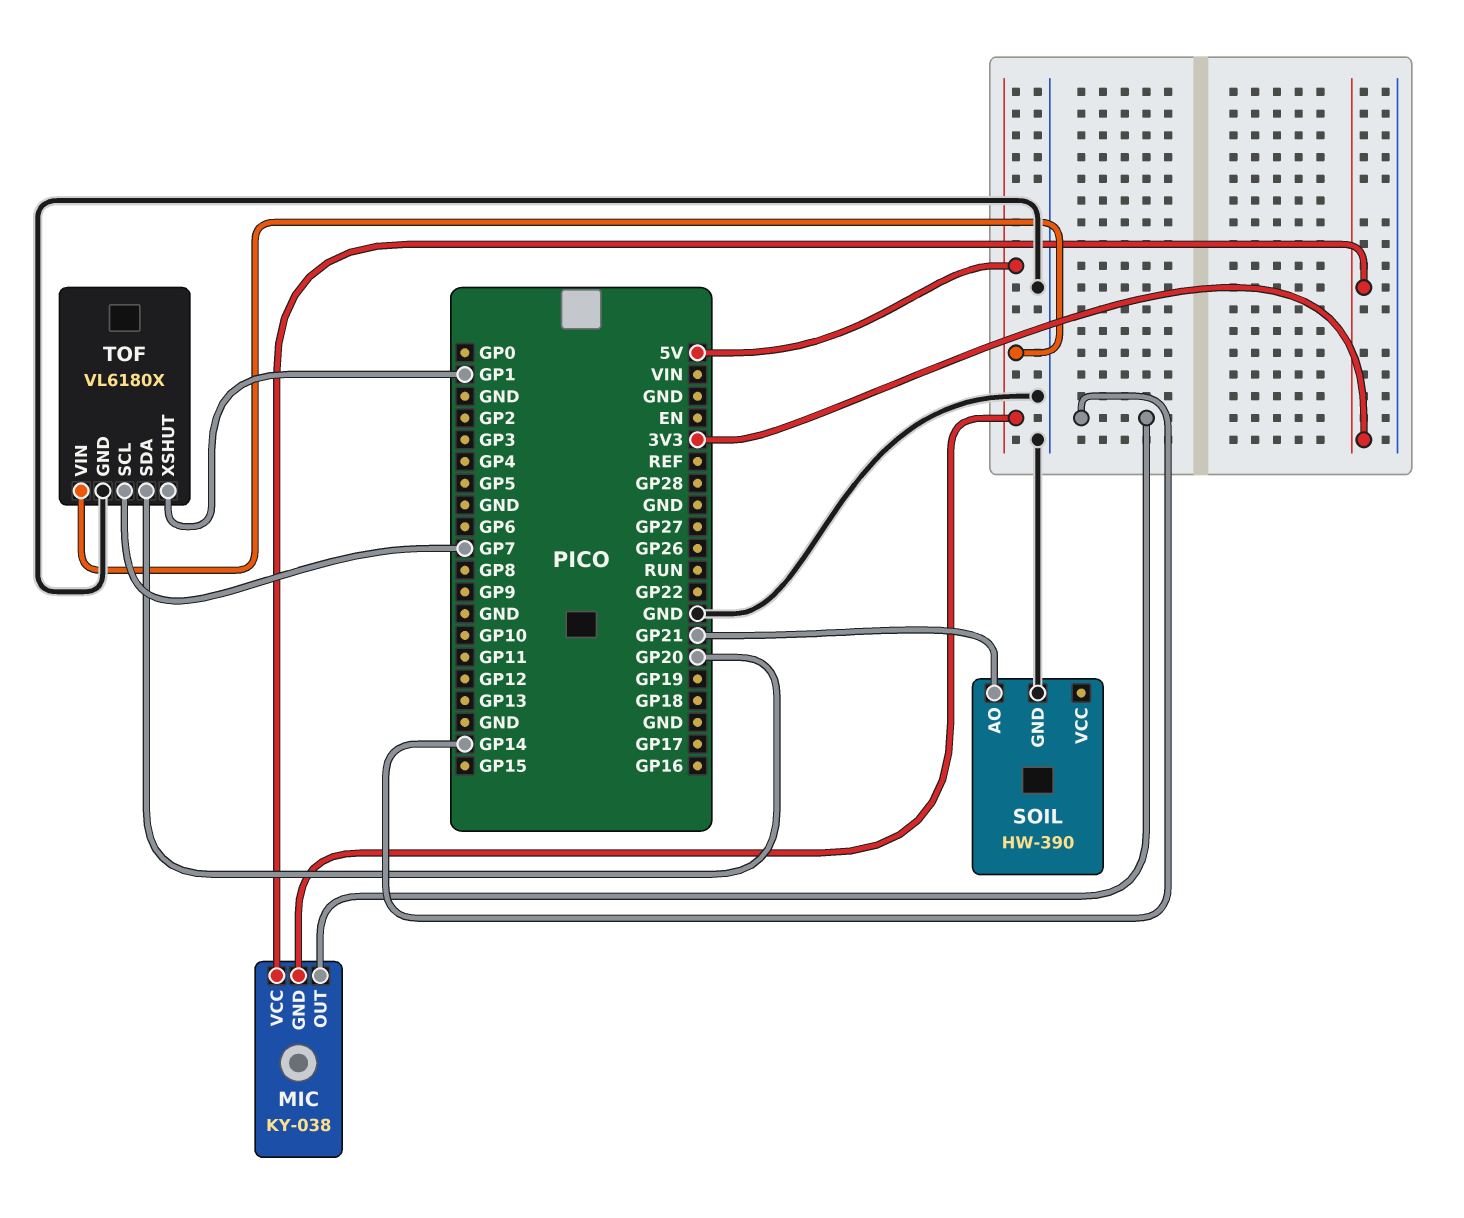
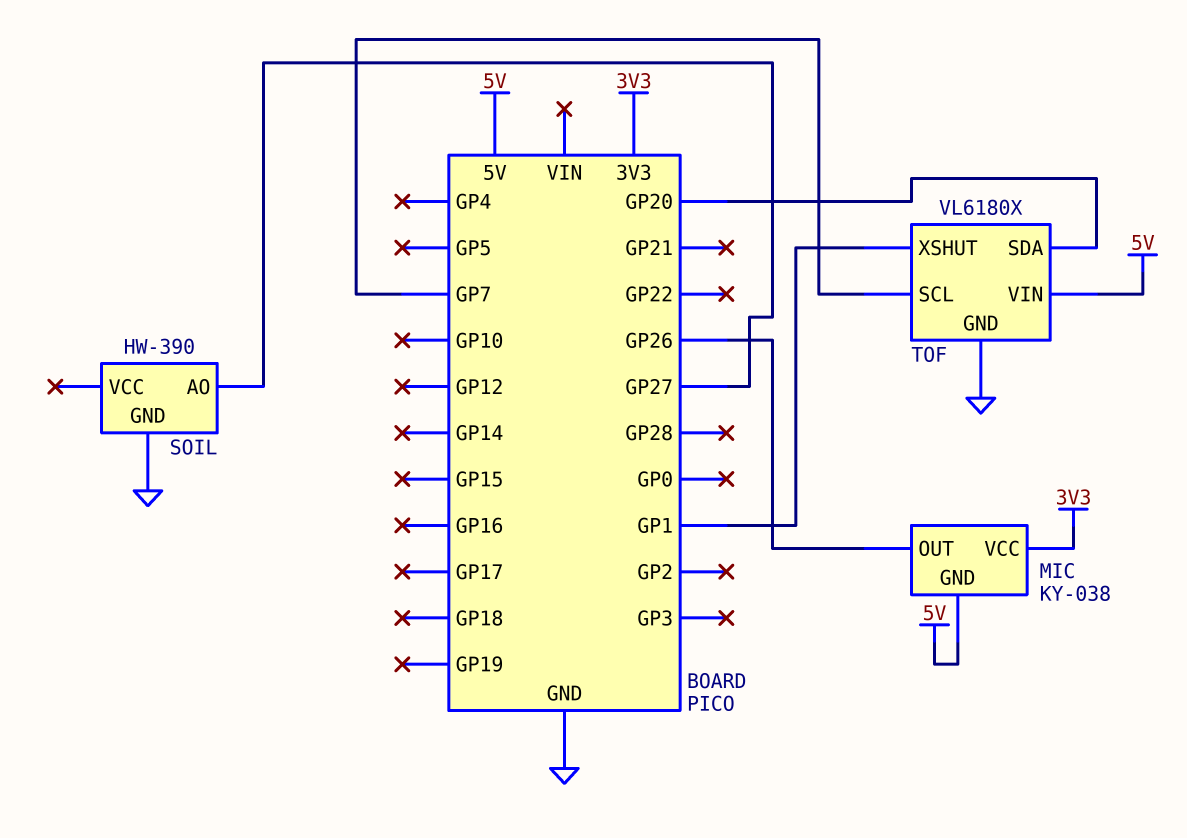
MIC pin OUT: GP14 -> GP26
SOIL pin AO: GP21 -> GP27

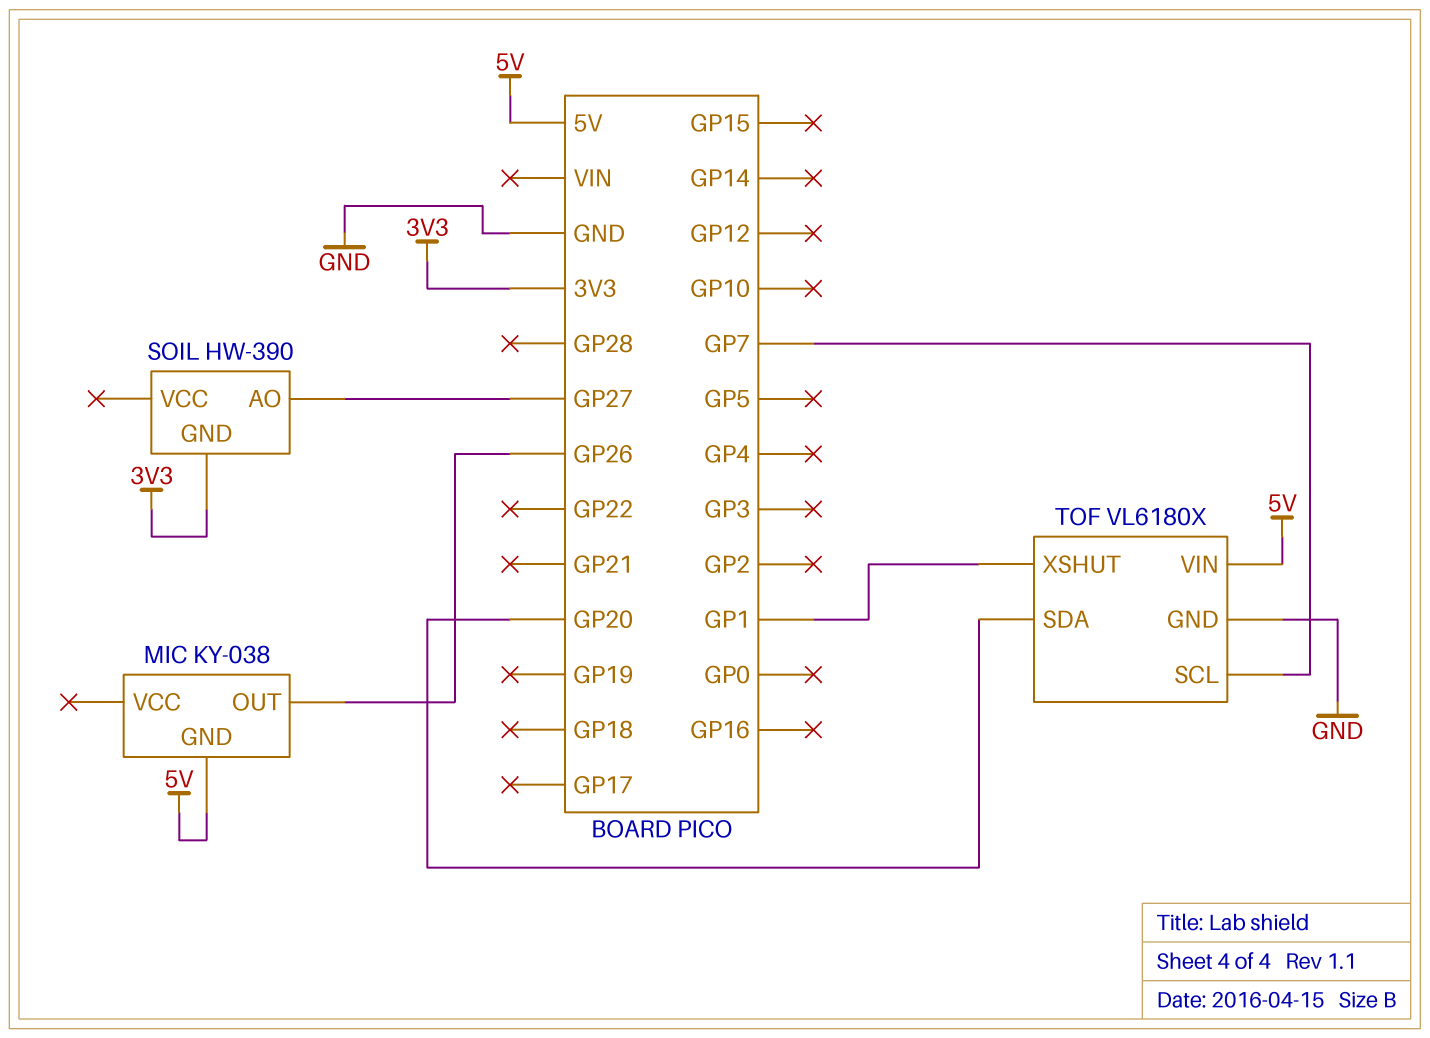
MIC pin VCC: 3V3 -> none
SOIL pin GND: GND -> 3V3

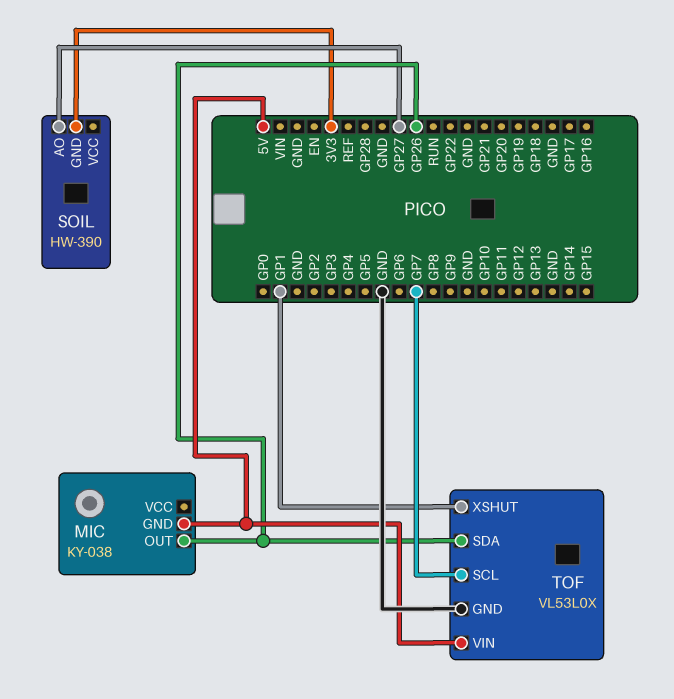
TOF: VL6180X -> VL53L0X
TOF pin SDA: GP20 -> GP26

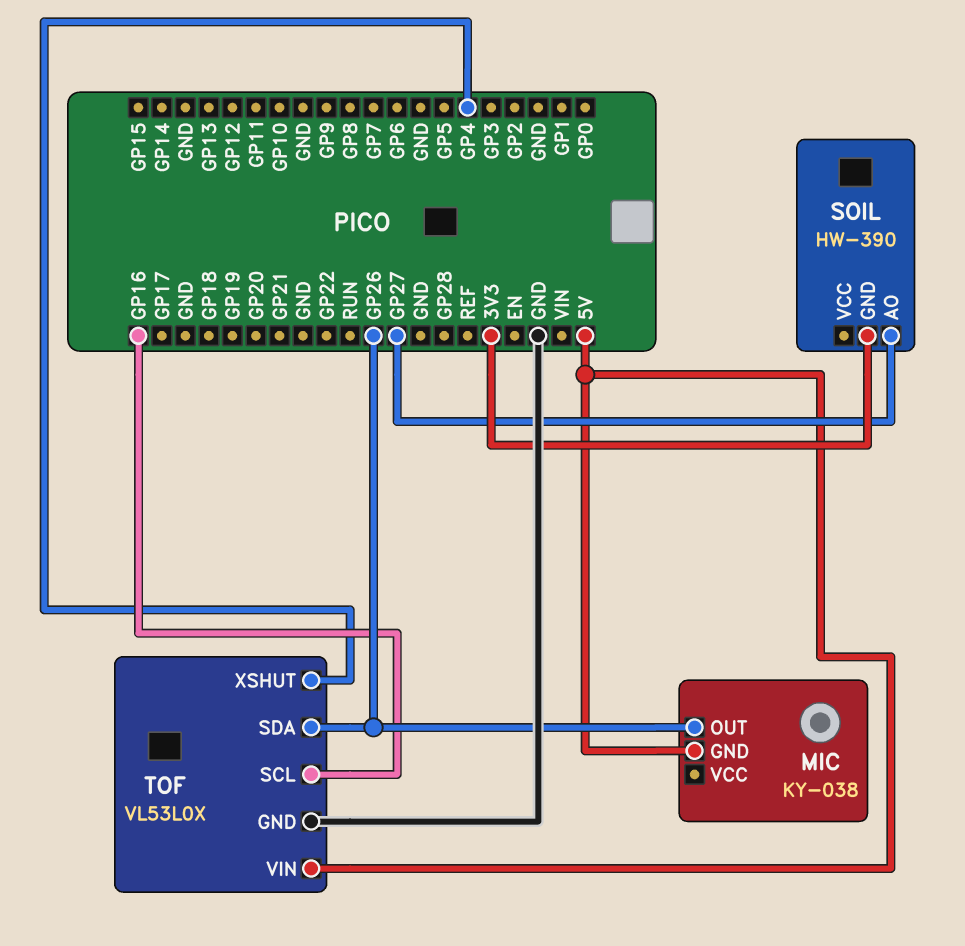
TOF pin SCL: GP7 -> GP16
TOF pin XSHUT: GP1 -> GP4

